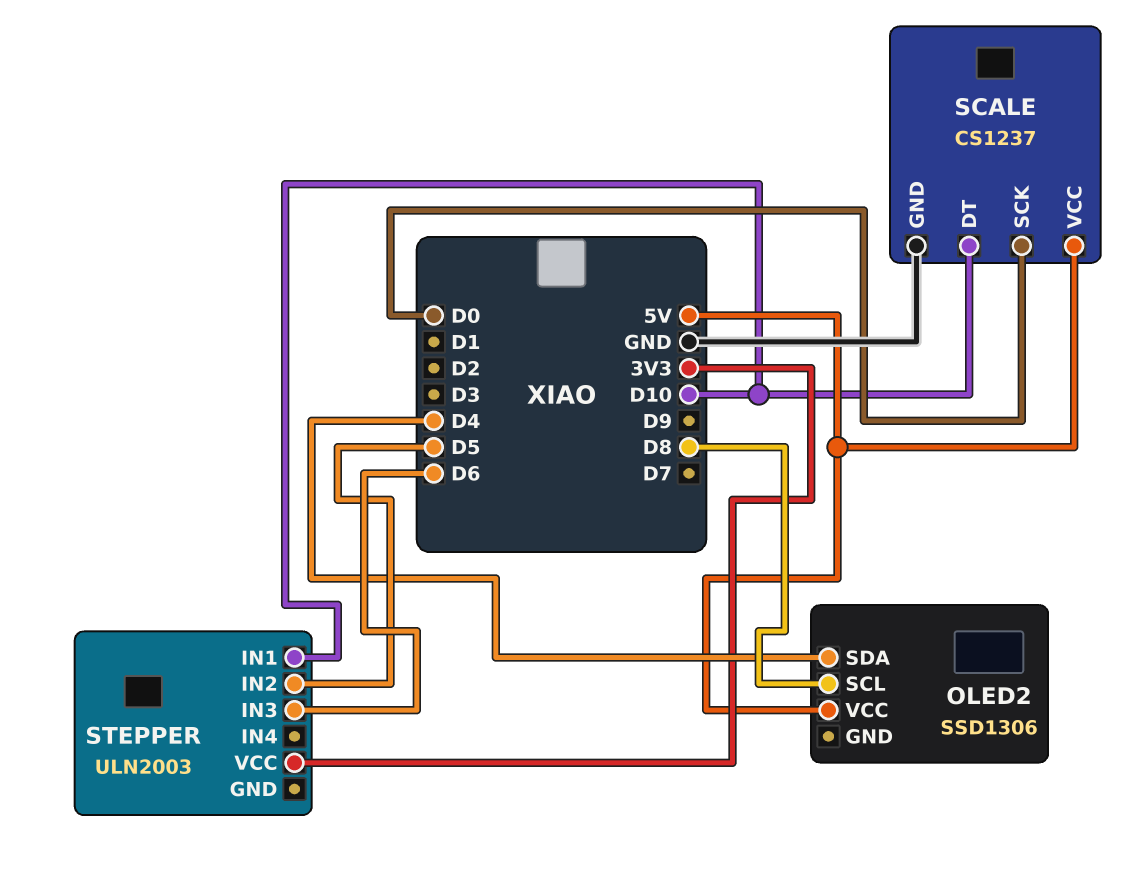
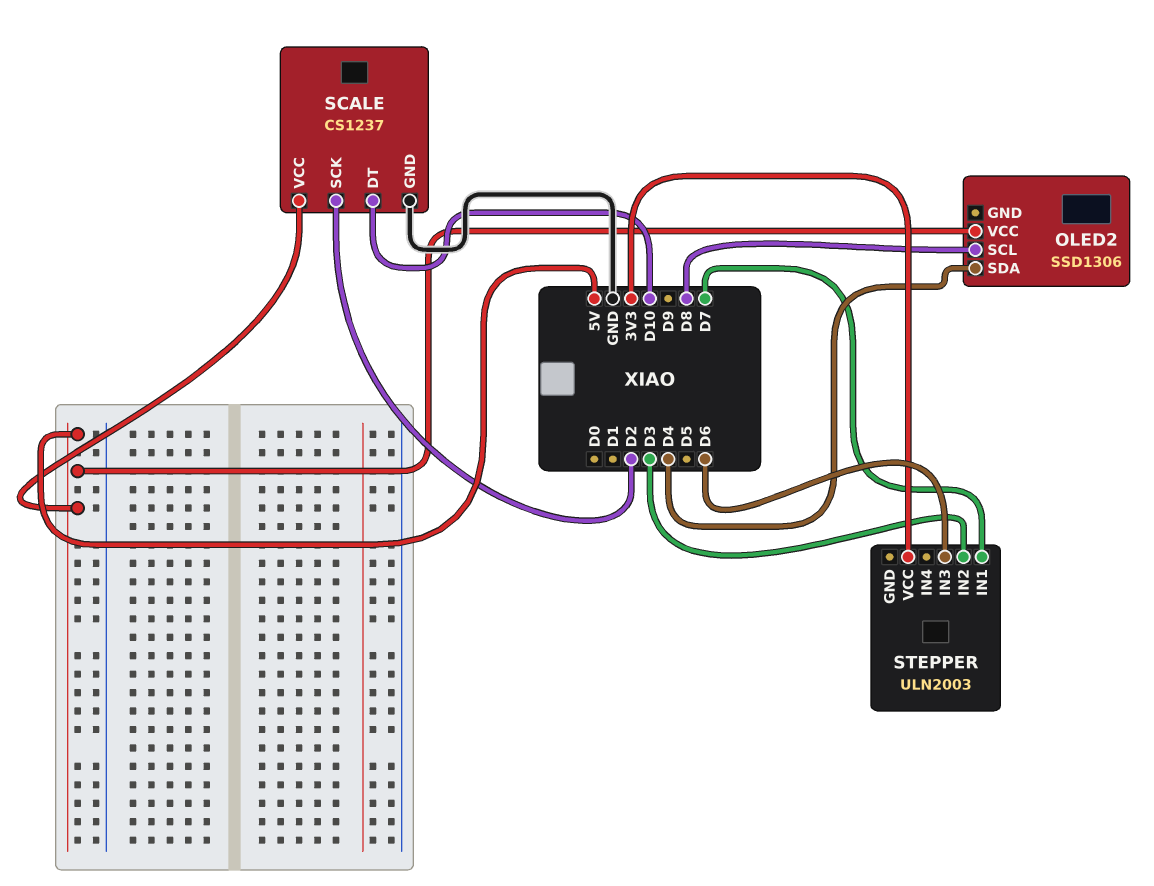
SCALE pin SCK: D0 -> D2
STEPPER pin IN1: D10 -> D7
STEPPER pin IN2: D5 -> D3

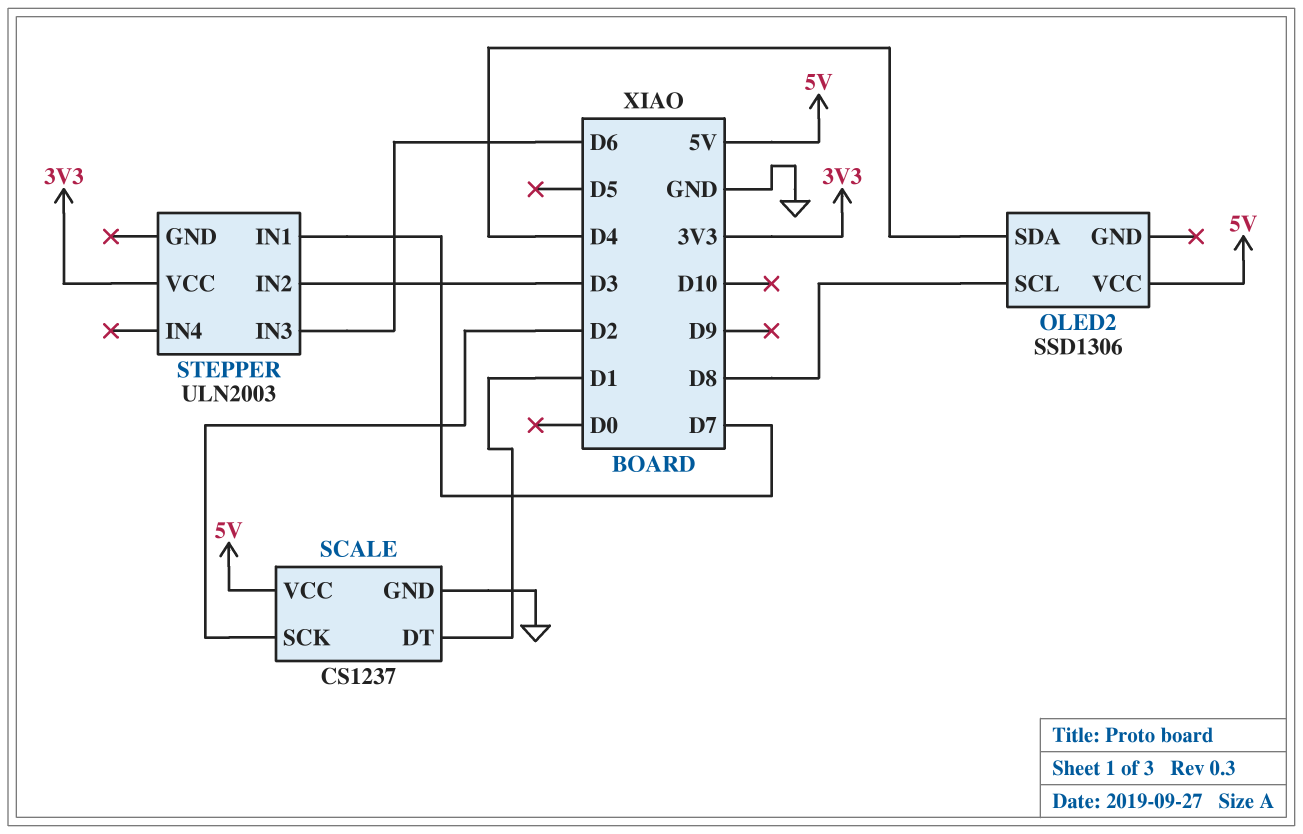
SCALE pin DT: D10 -> D1

